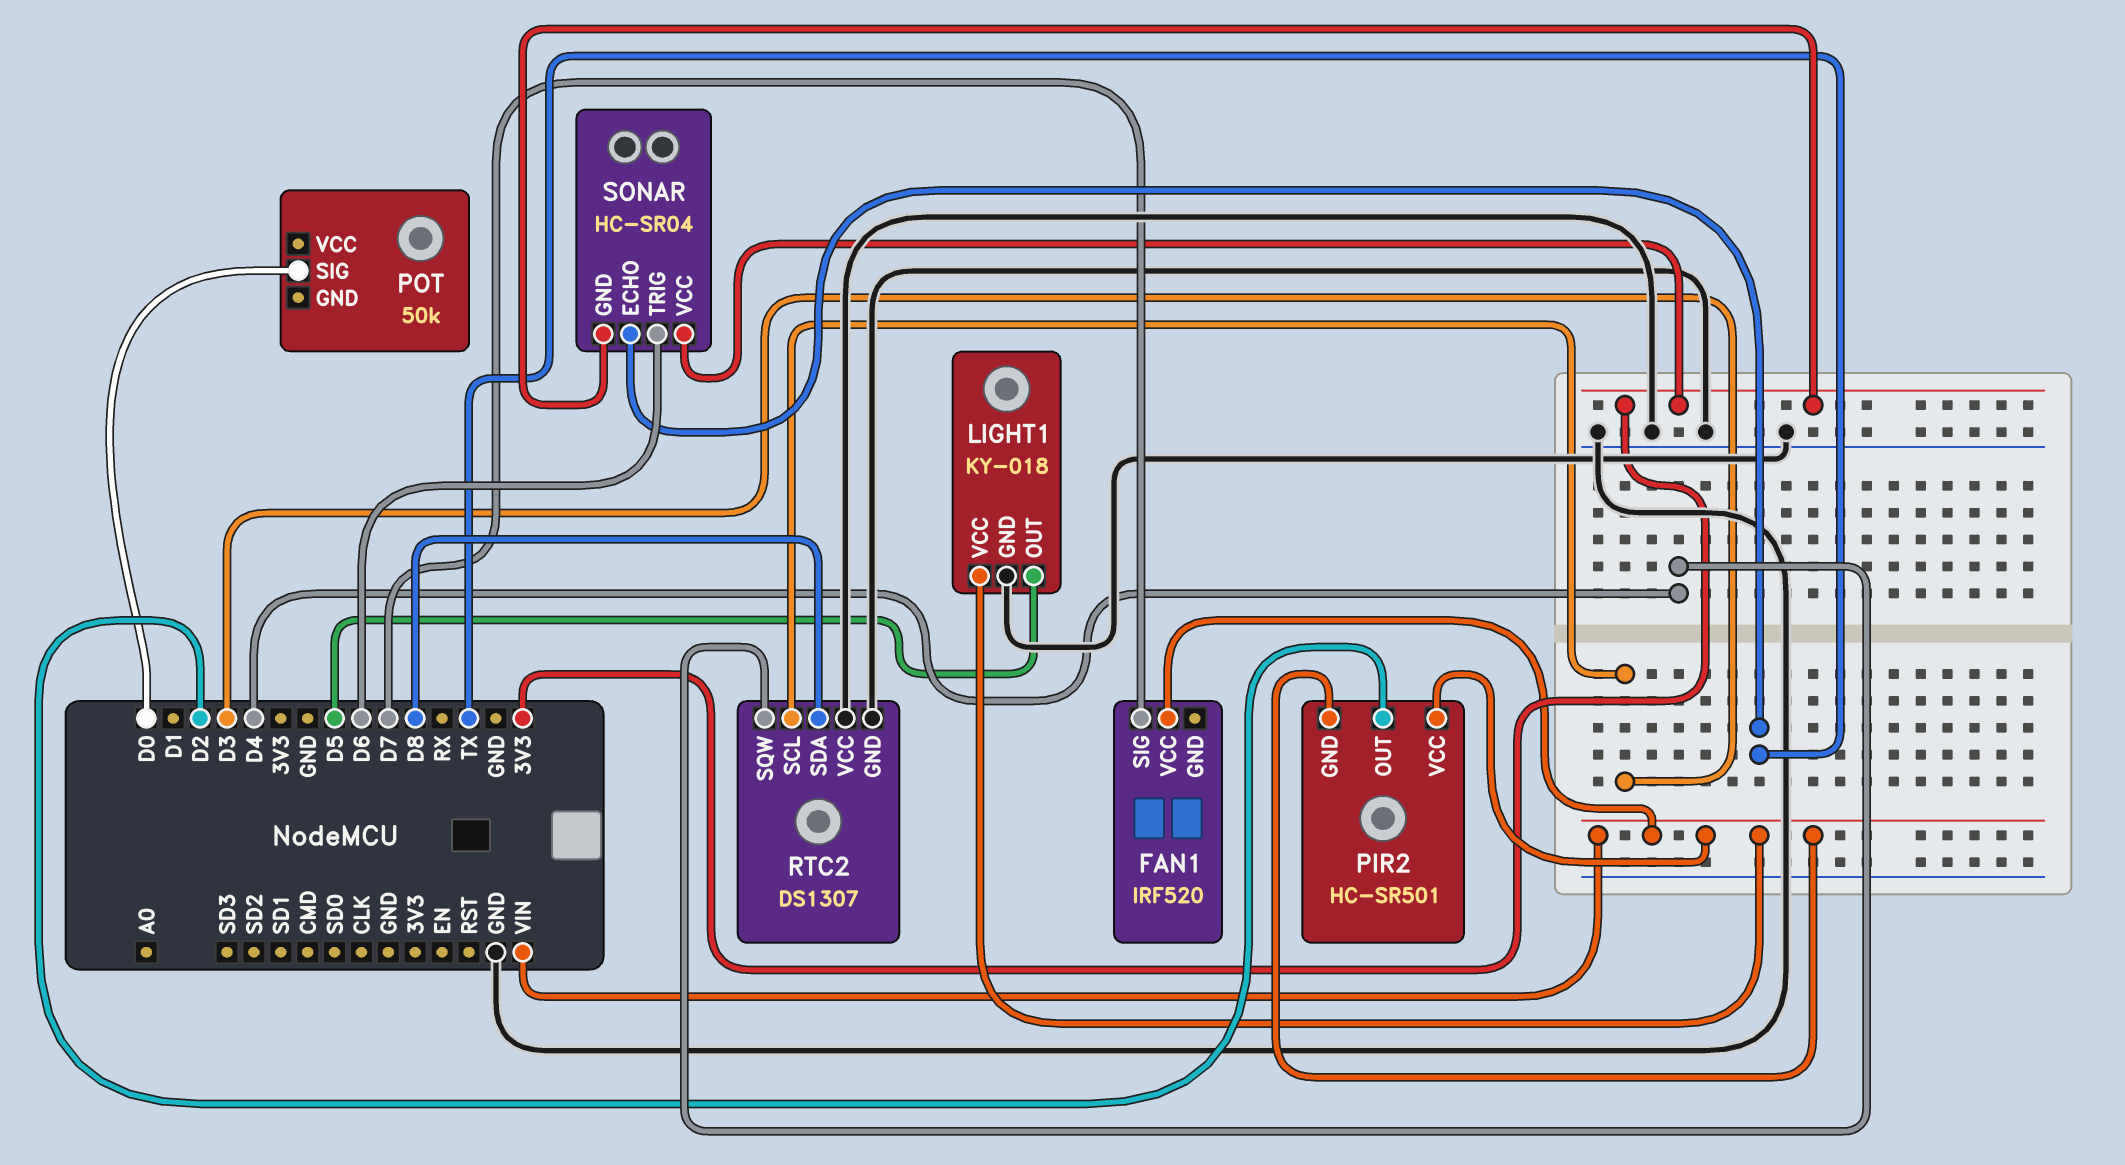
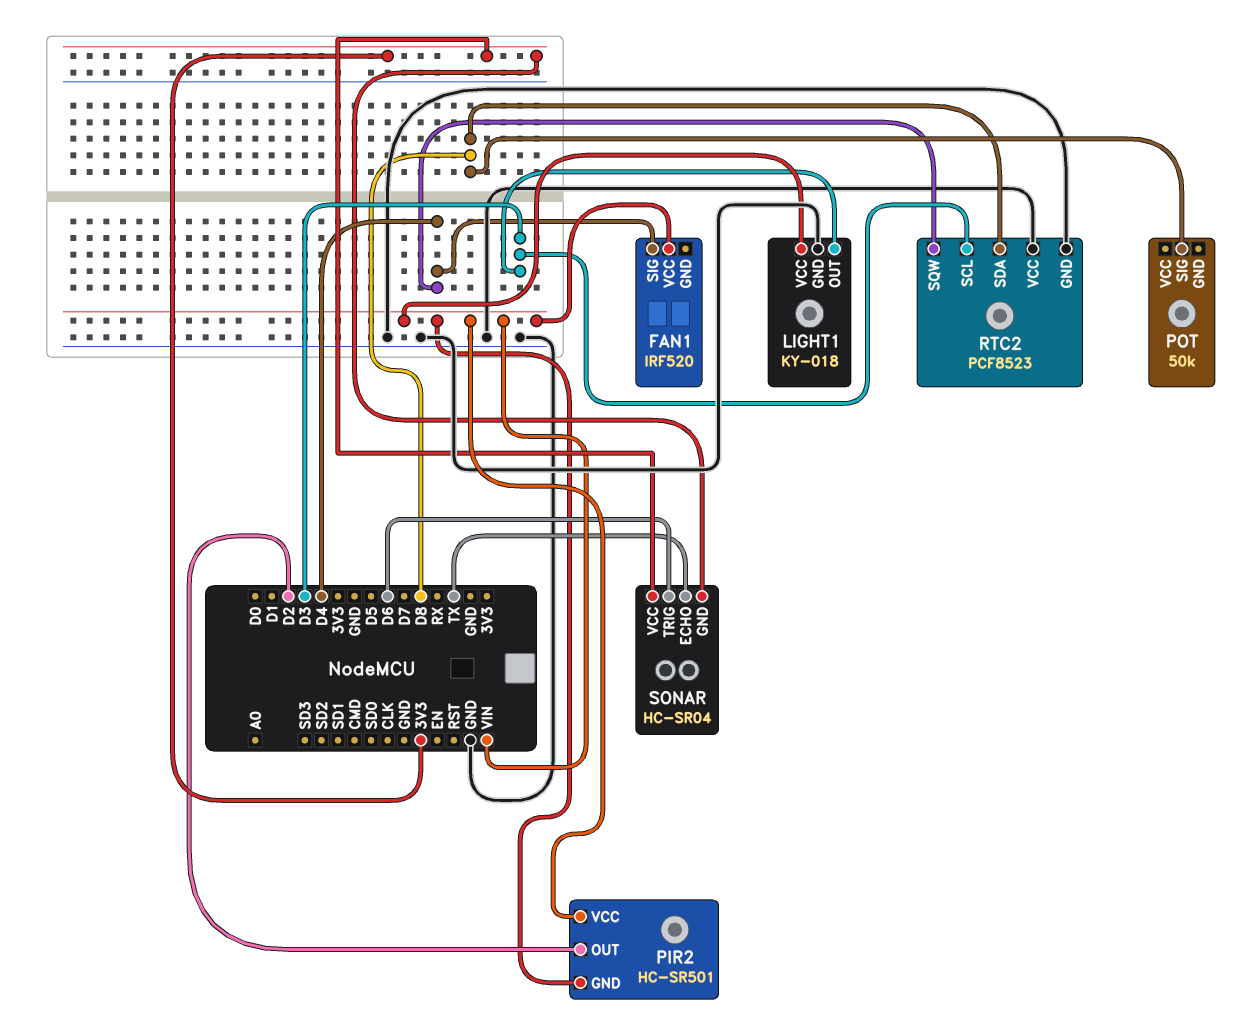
FAN1 pin SIG: D7 -> D4
LIGHT1 pin OUT: D5 -> D3
POT pin SIG: D0 -> D8
RTC2: DS1307 -> PCF8523

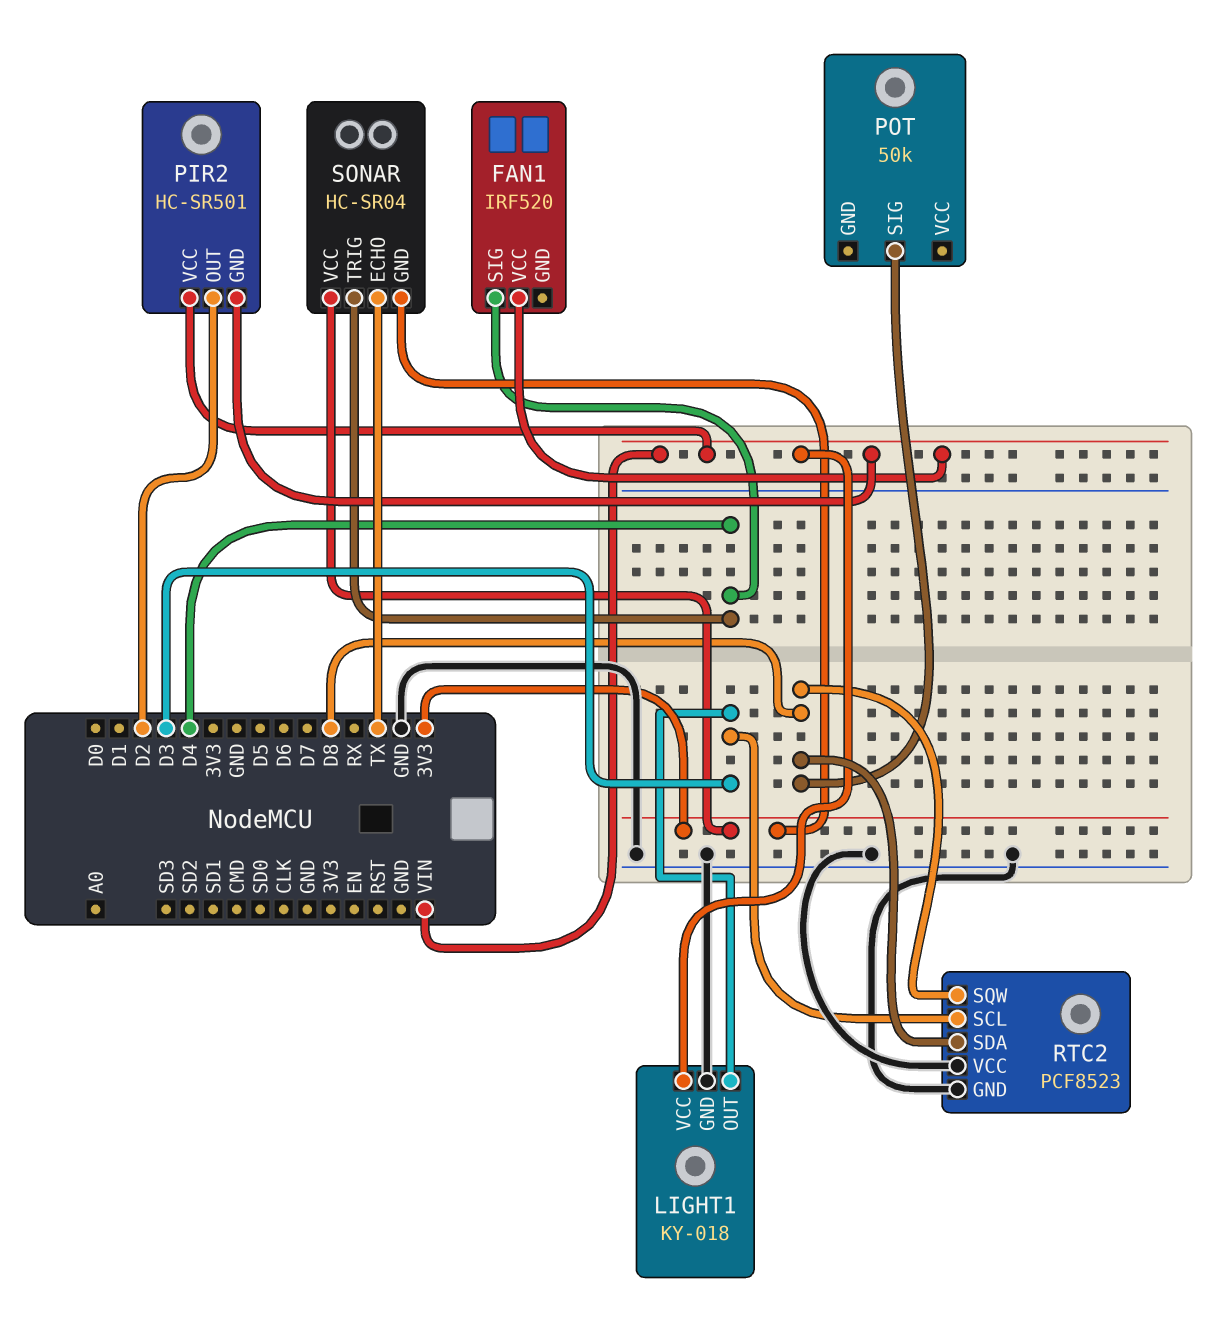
RTC2 pin SQW: D4 -> D8
SONAR pin TRIG: D6 -> D4

